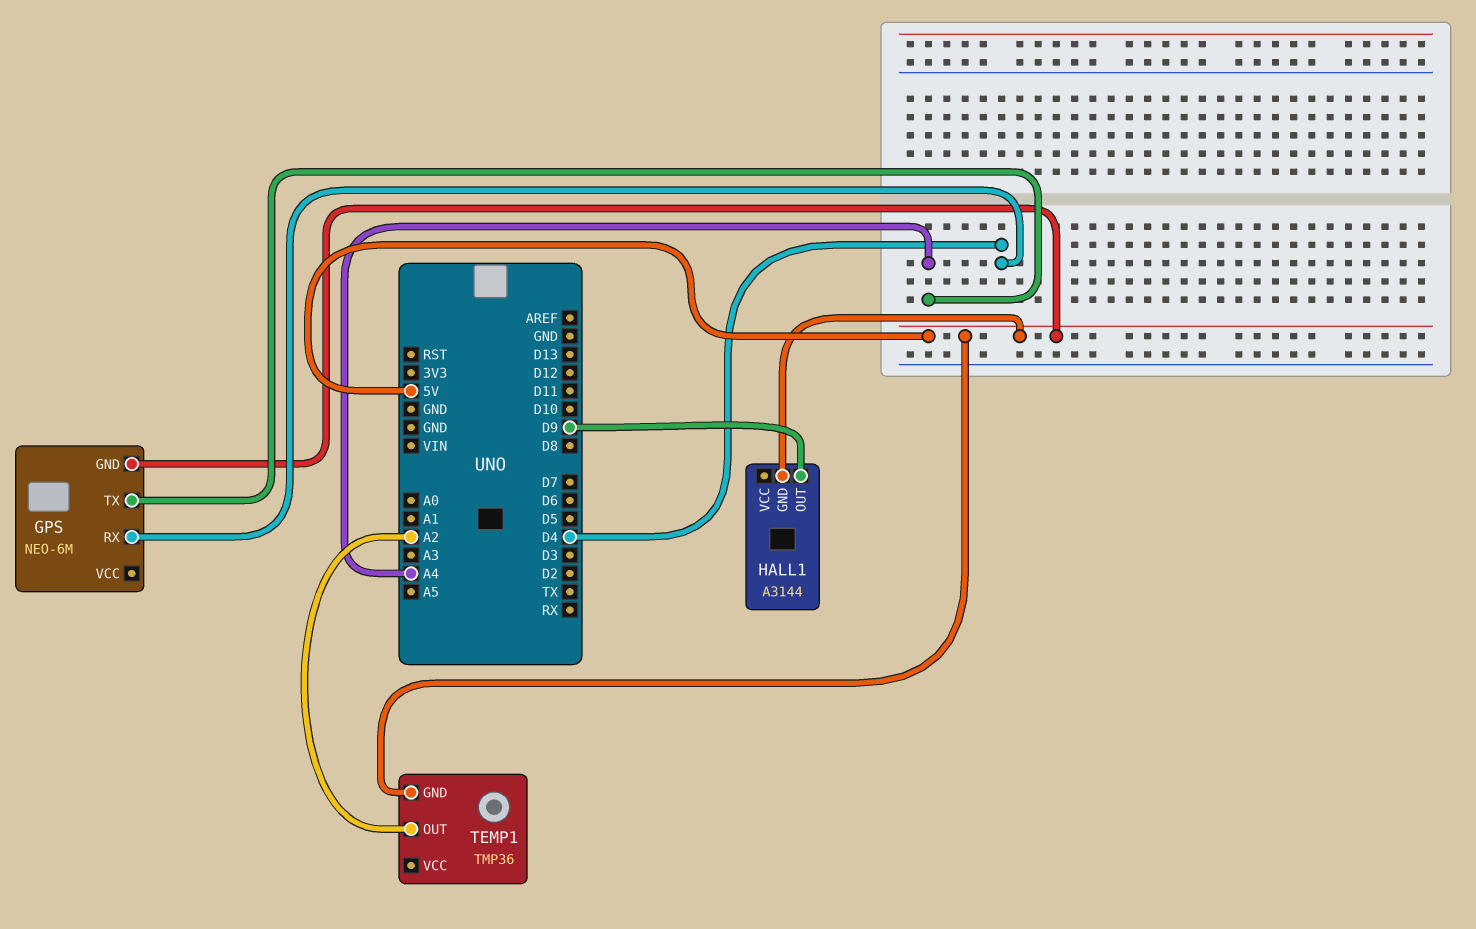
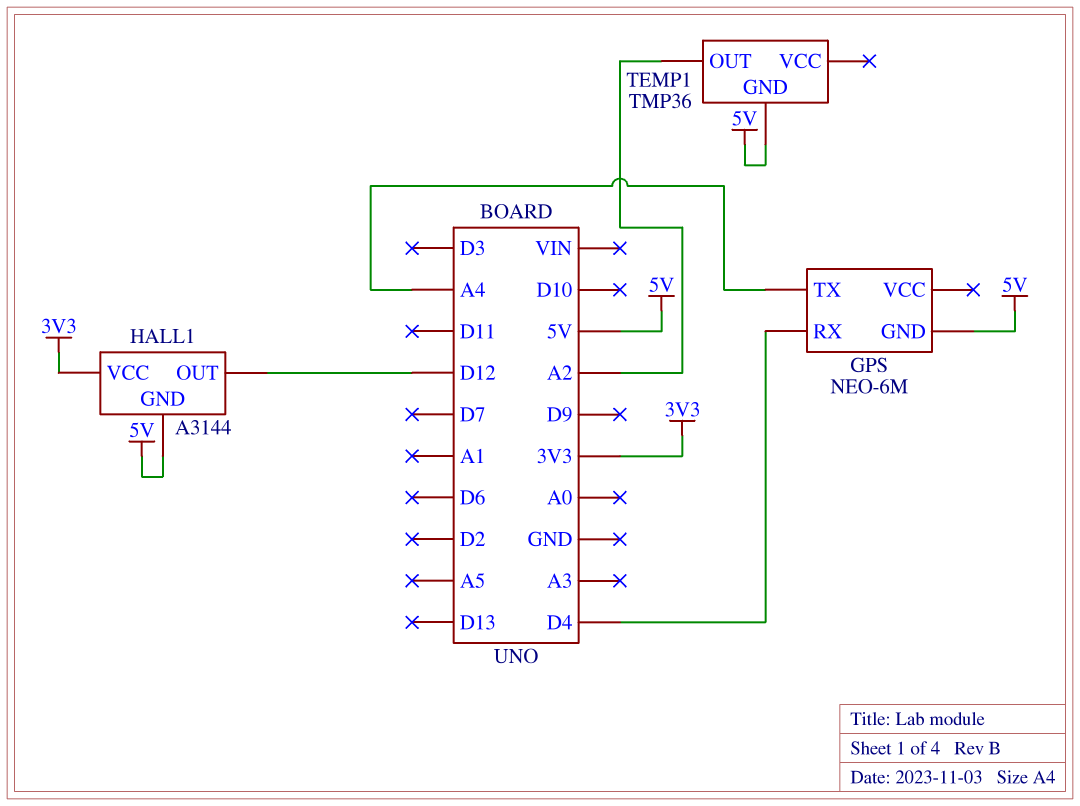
HALL1 pin OUT: D9 -> D12
HALL1 pin VCC: none -> 3V3

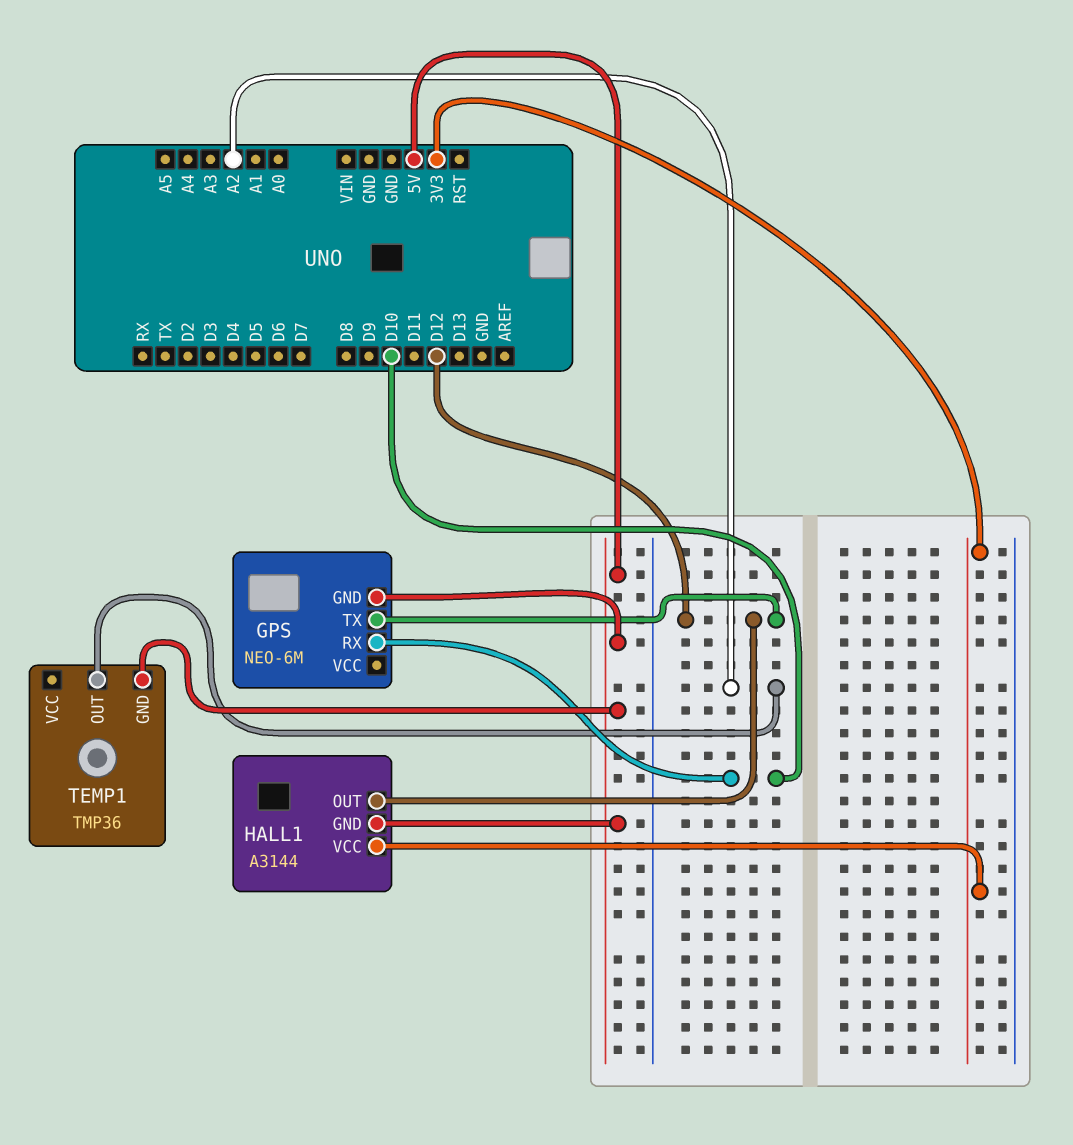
GPS pin RX: D4 -> D10
GPS pin TX: A4 -> D12

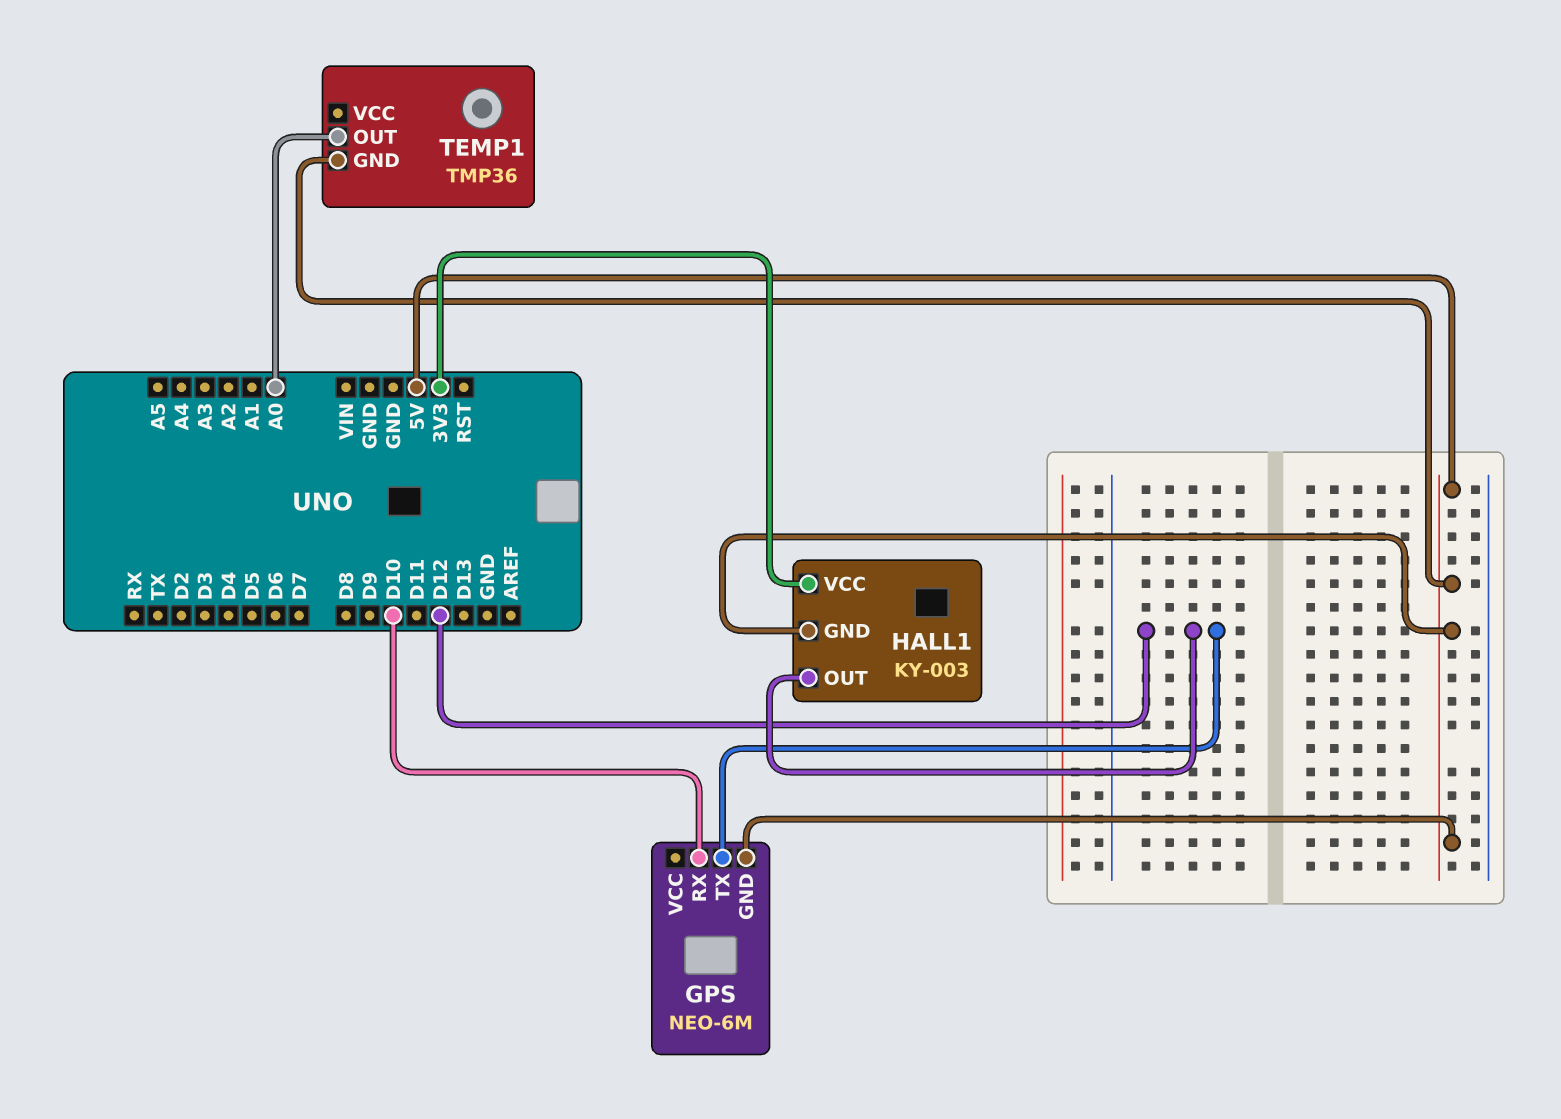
HALL1: A3144 -> KY-003
TEMP1 pin OUT: A2 -> A0

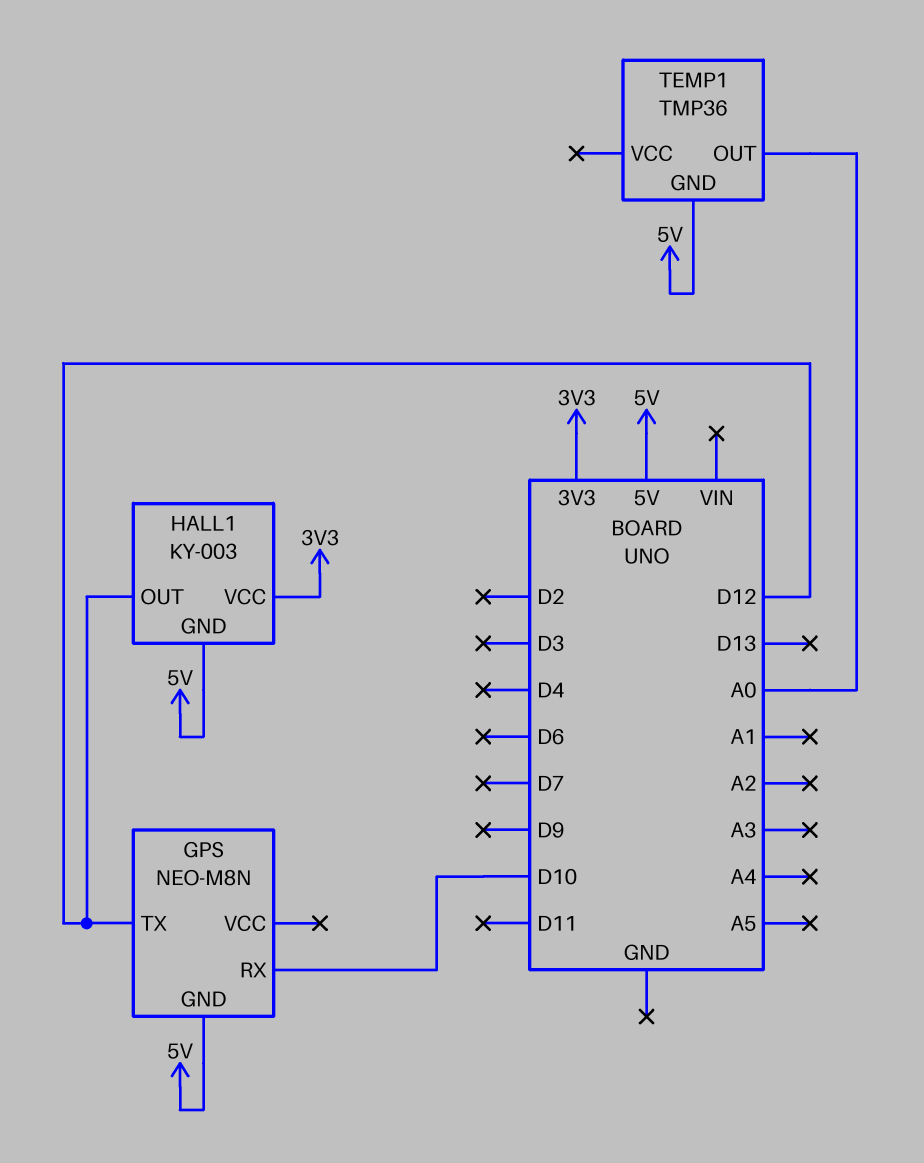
GPS: NEO-6M -> NEO-M8N

